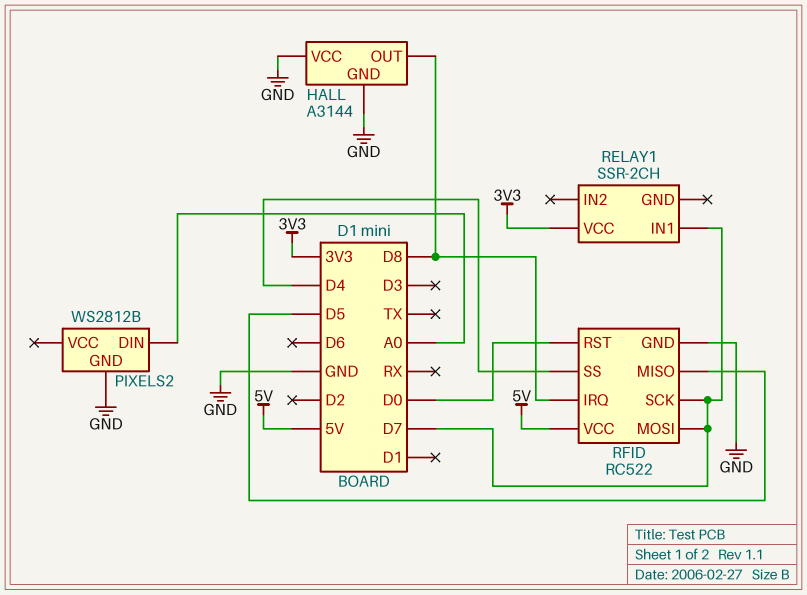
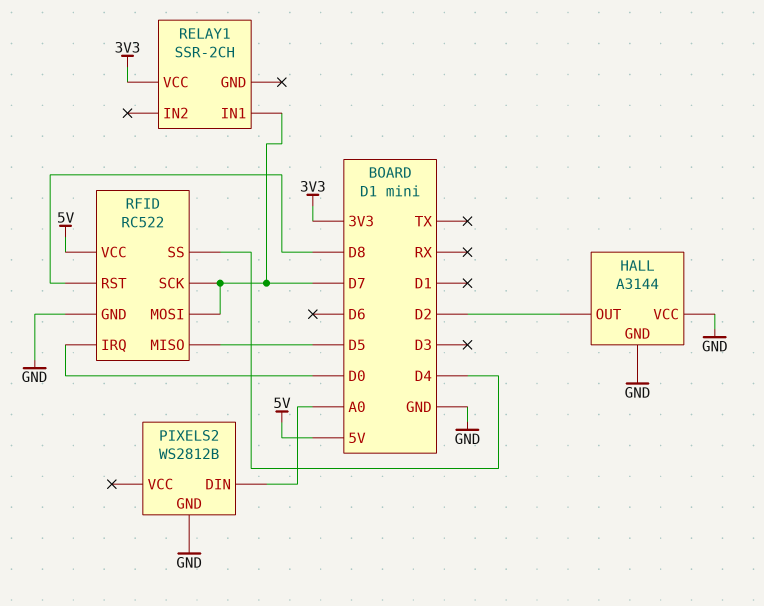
HALL pin OUT: D8 -> D2
RFID pin IRQ: D8 -> D0
RFID pin RST: D0 -> D8

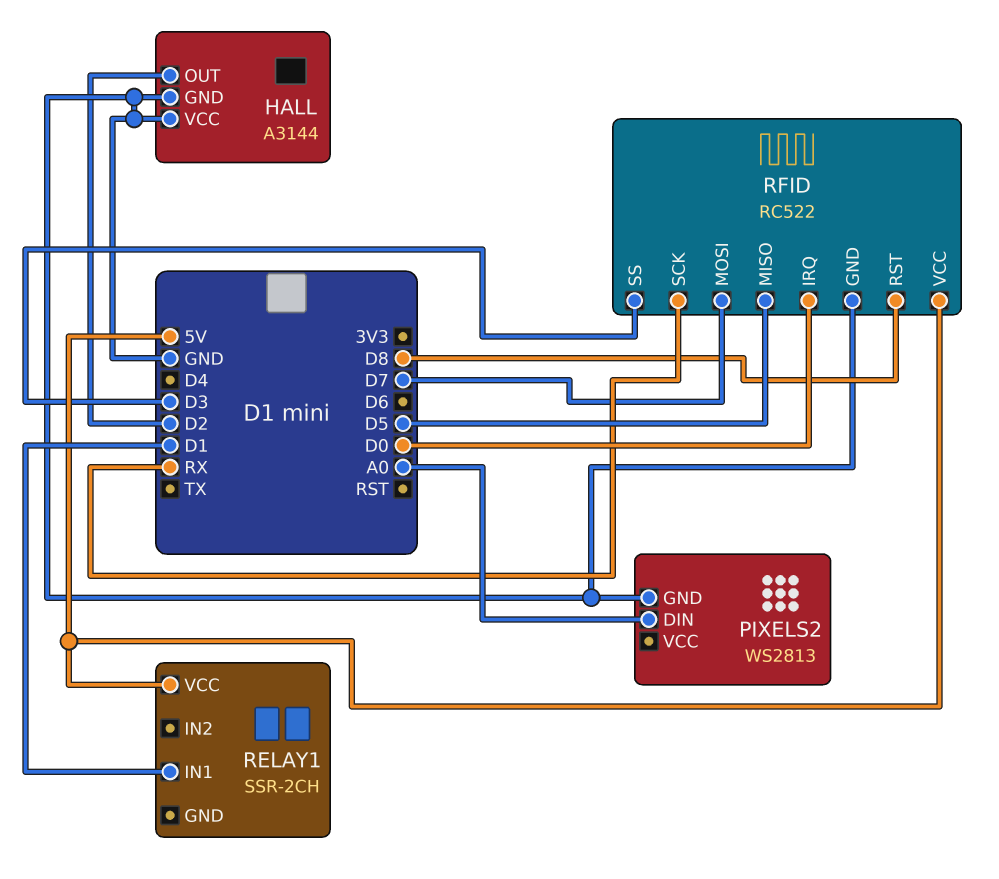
PIXELS2: WS2812B -> WS2813
RELAY1 pin IN1: D7 -> D1
RELAY1 pin VCC: 3V3 -> 5V
RFID pin SCK: D7 -> RX
RFID pin SS: D4 -> D3

